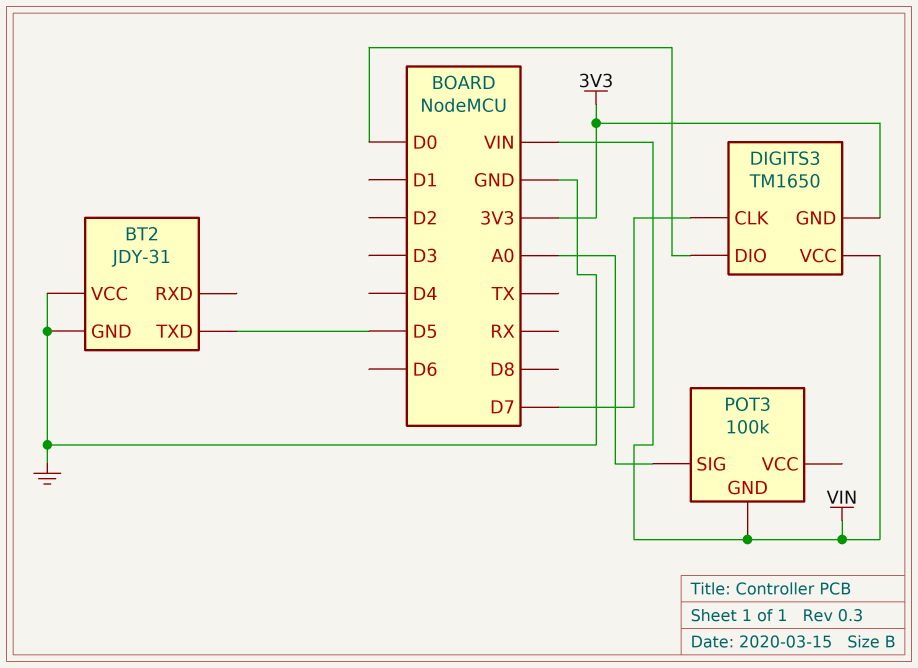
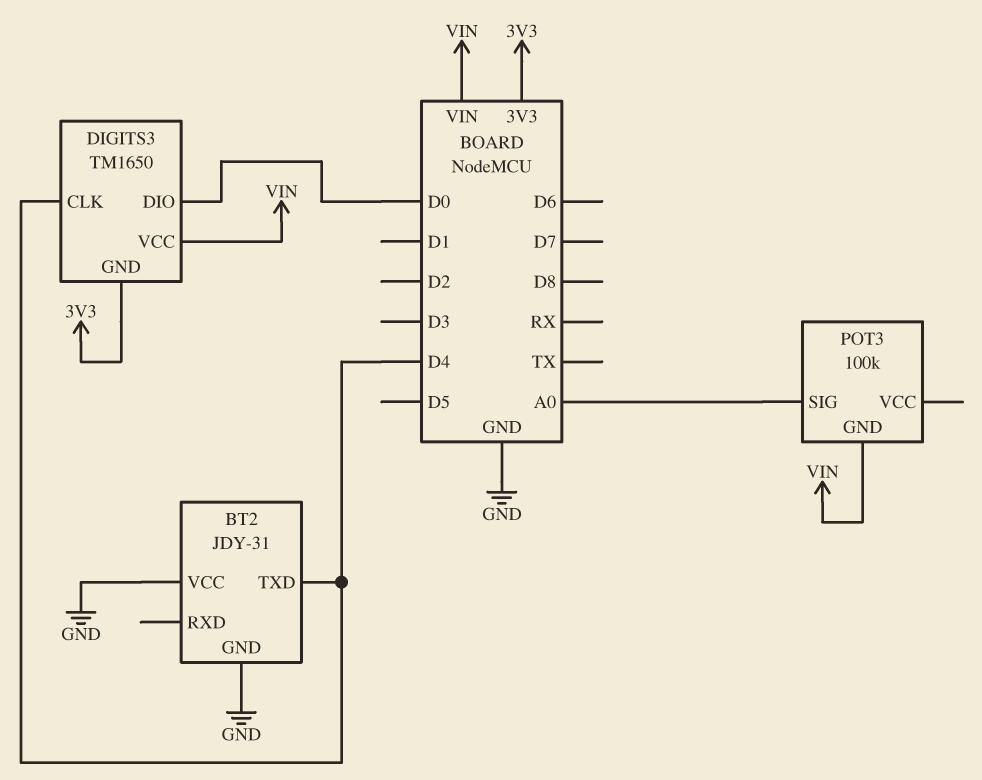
BT2 pin TXD: D5 -> D4
DIGITS3 pin CLK: D7 -> D4

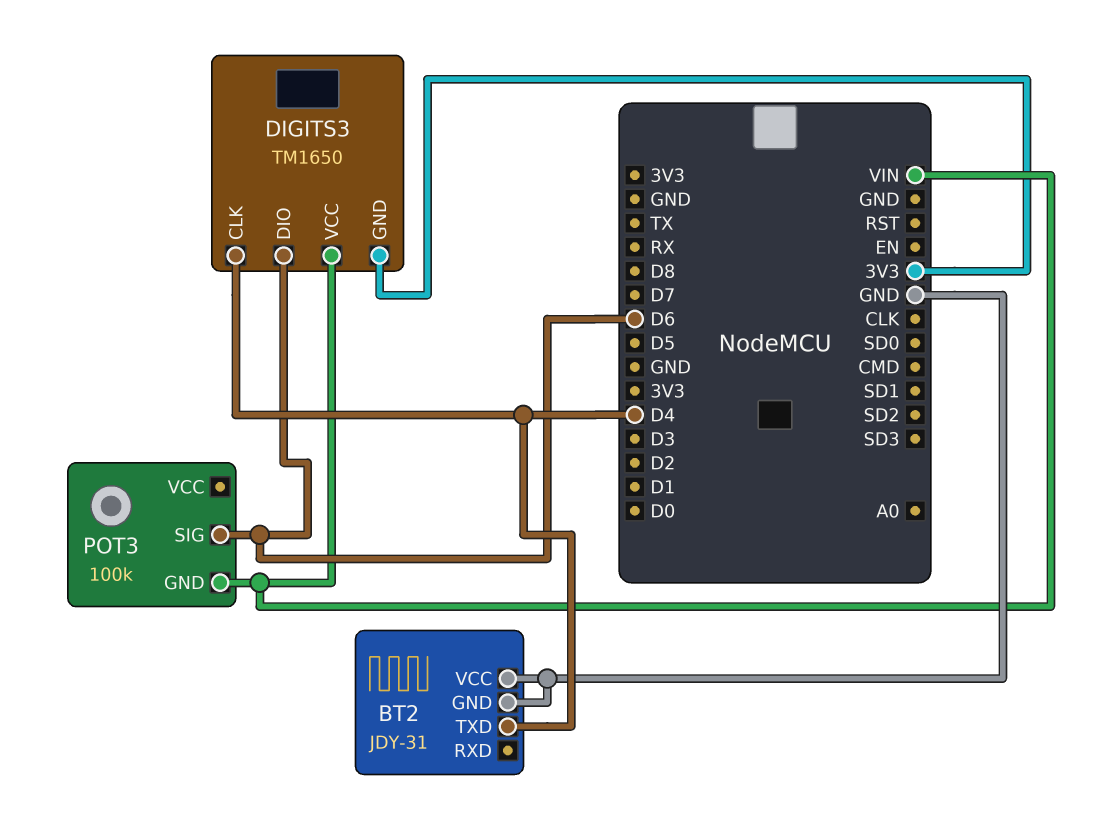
DIGITS3 pin DIO: D0 -> D6
POT3 pin SIG: A0 -> D6

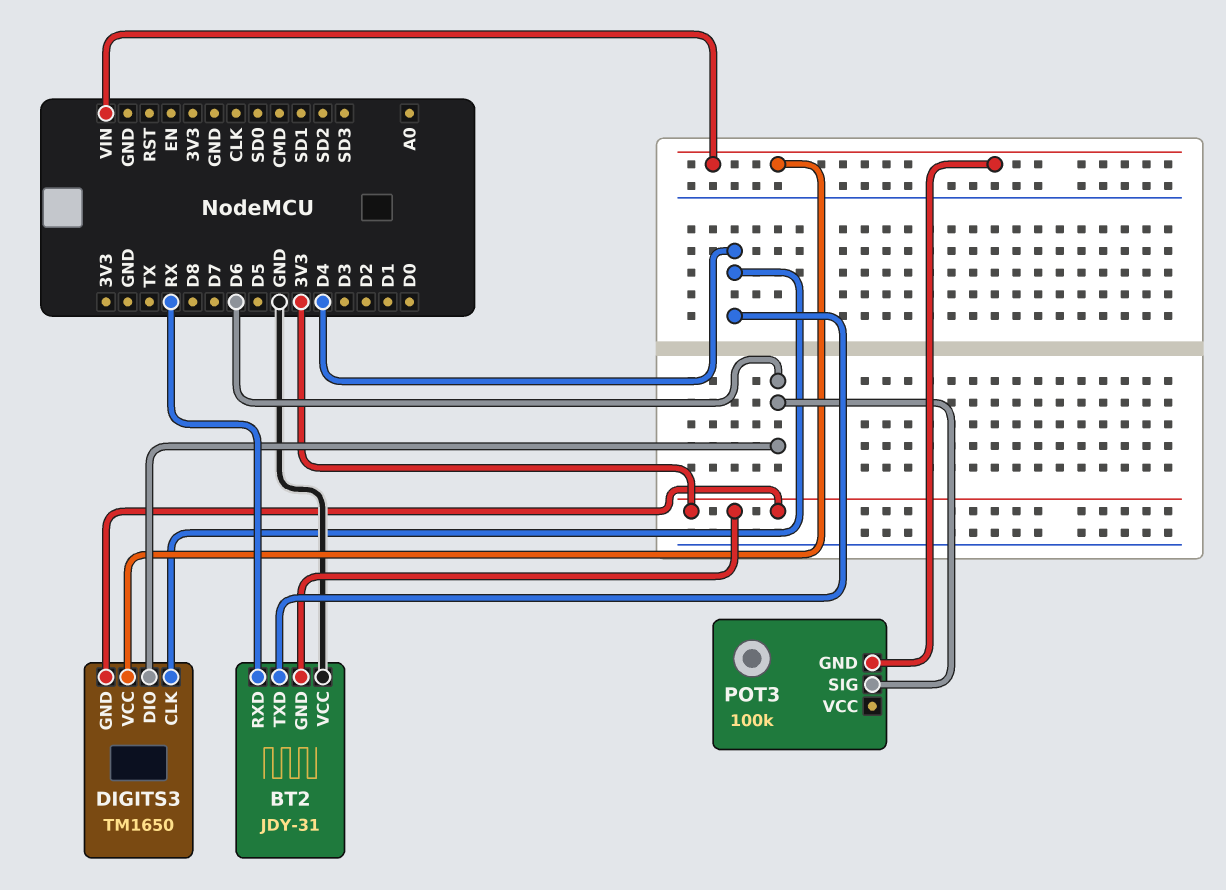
BT2 pin GND: GND -> 3V3
BT2 pin RXD: none -> RX

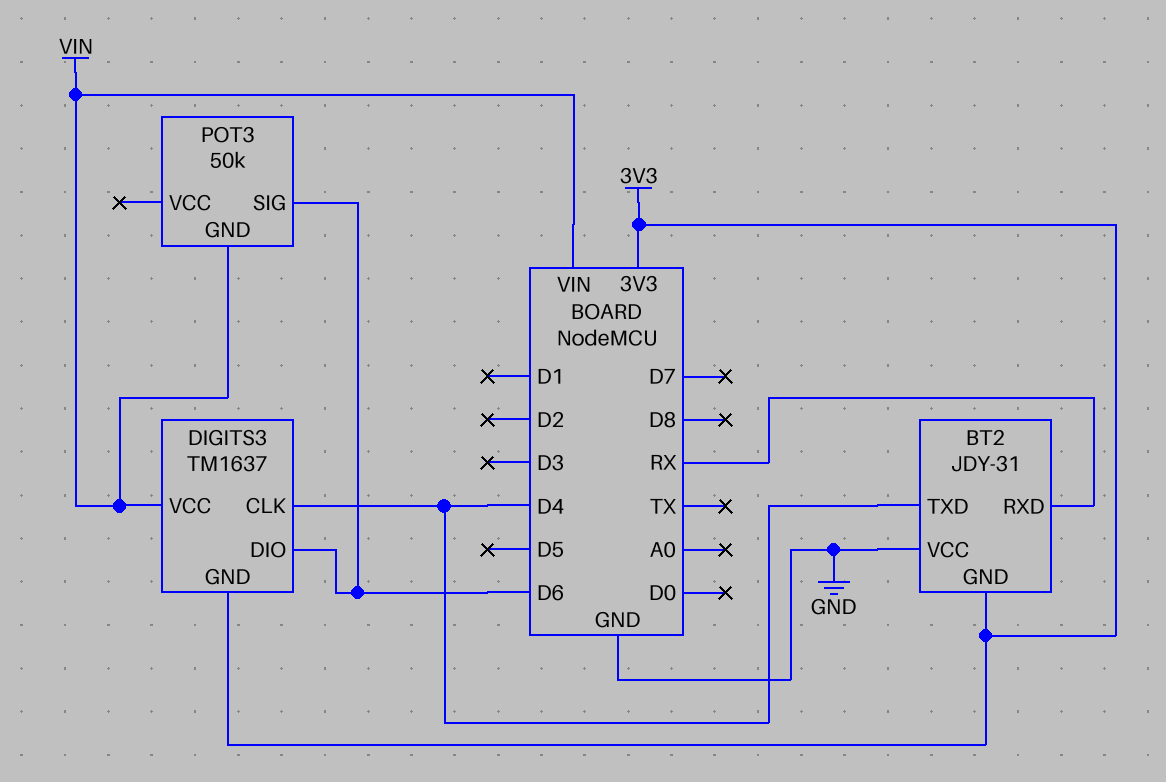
DIGITS3: TM1650 -> TM1637
POT3: 100k -> 50k

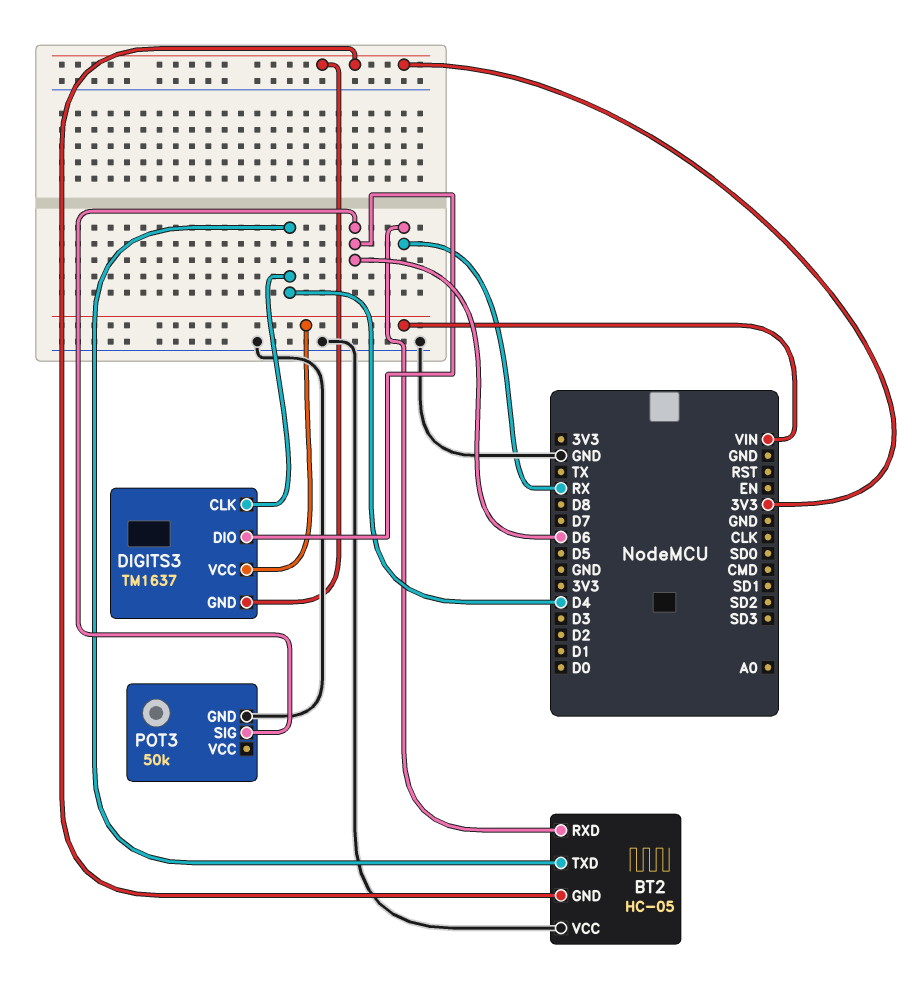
BT2: JDY-31 -> HC-05
POT3 pin GND: VIN -> GND

